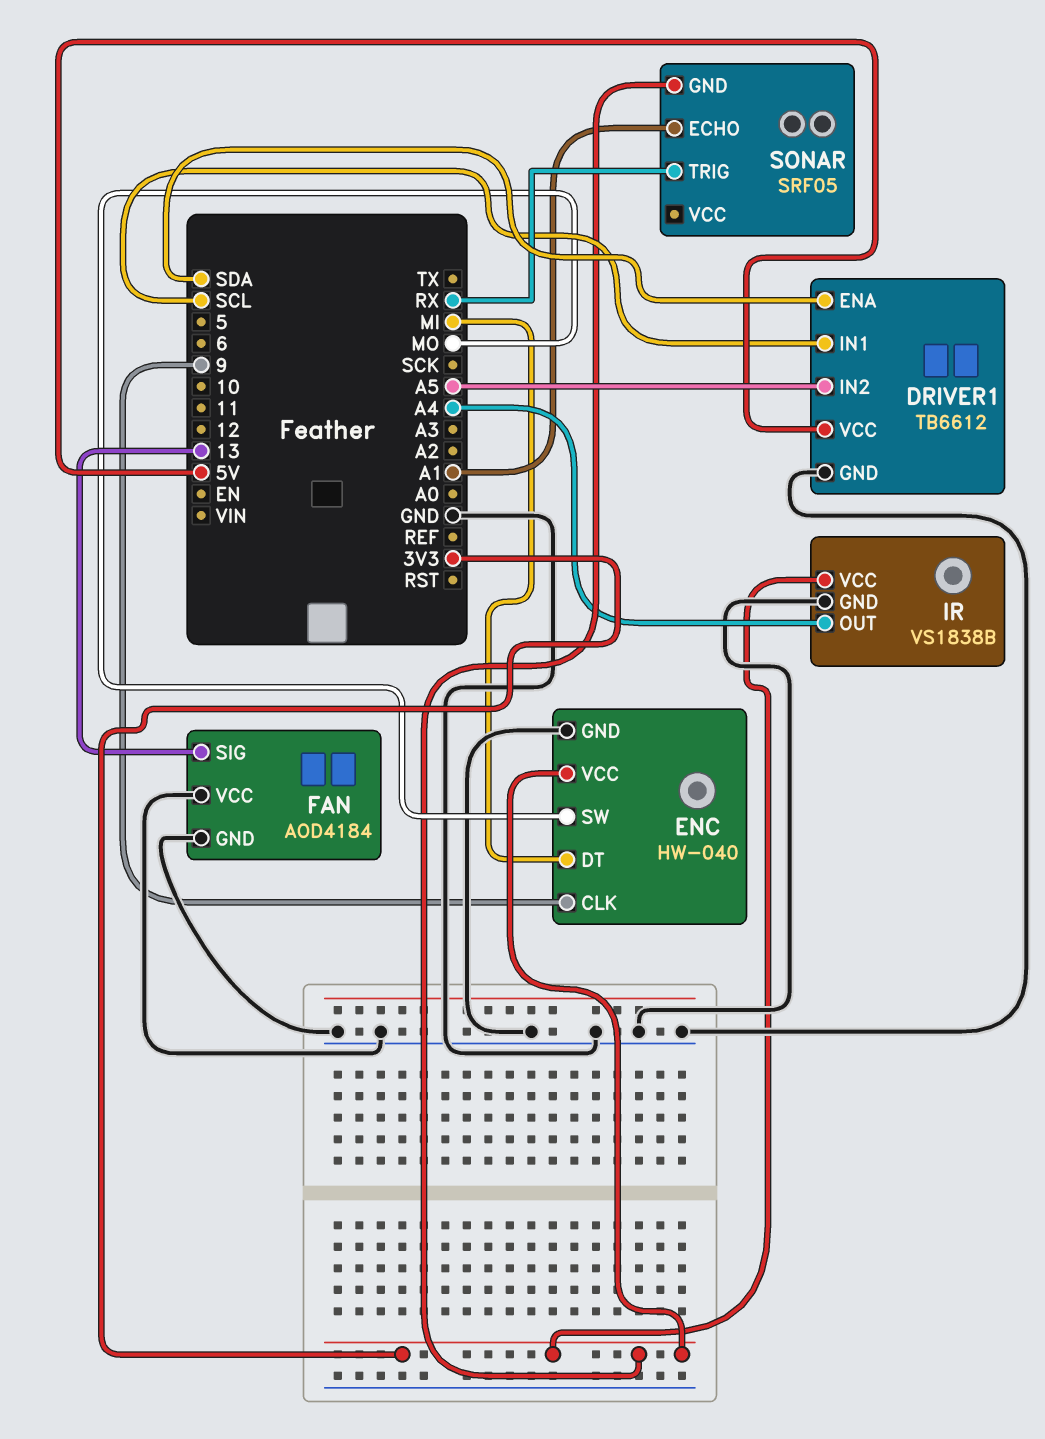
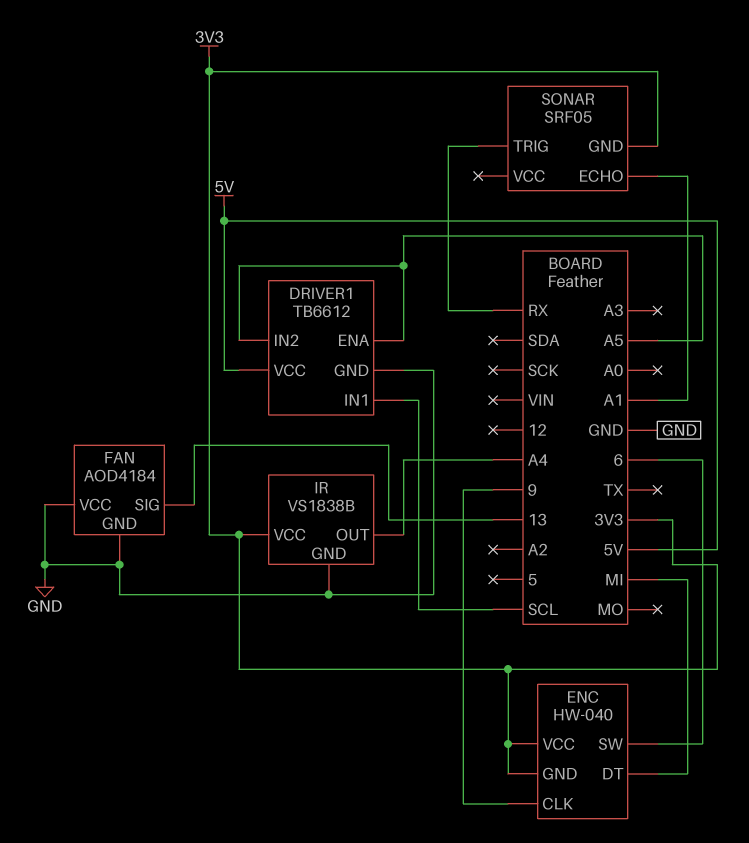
DRIVER1 pin ENA: SDA -> A5
ENC pin GND: GND -> 3V3
ENC pin SW: MO -> 6

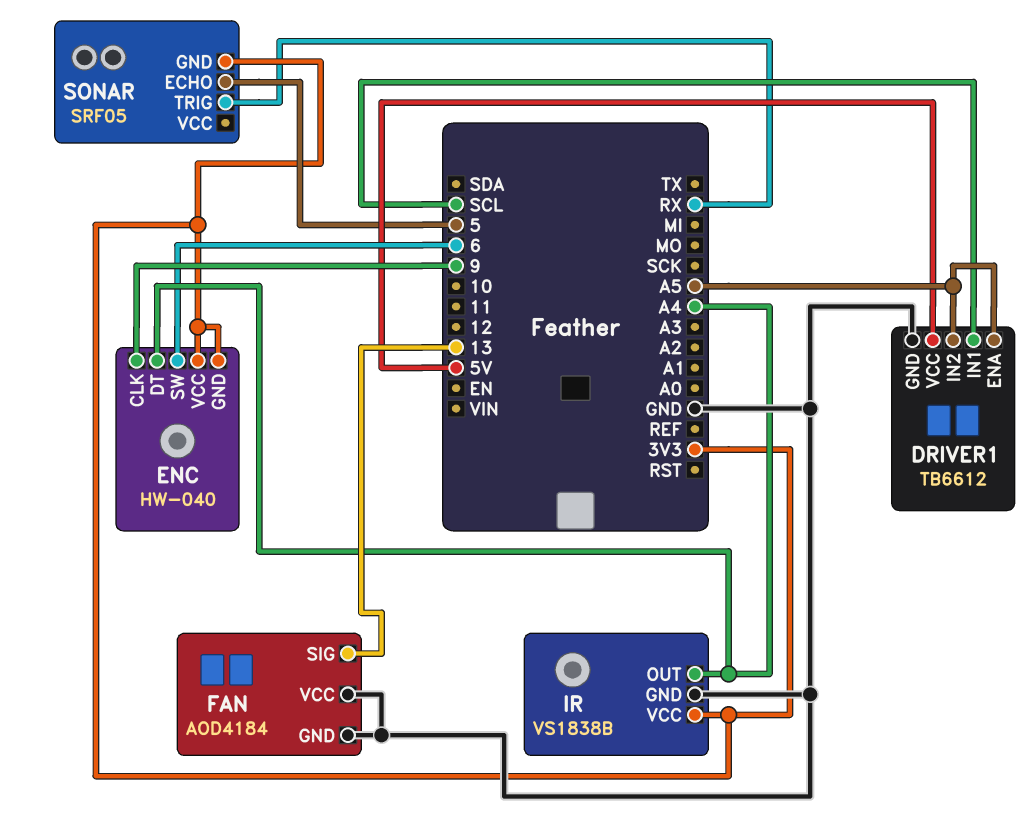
ENC pin DT: MI -> A4
SONAR pin ECHO: A1 -> 5

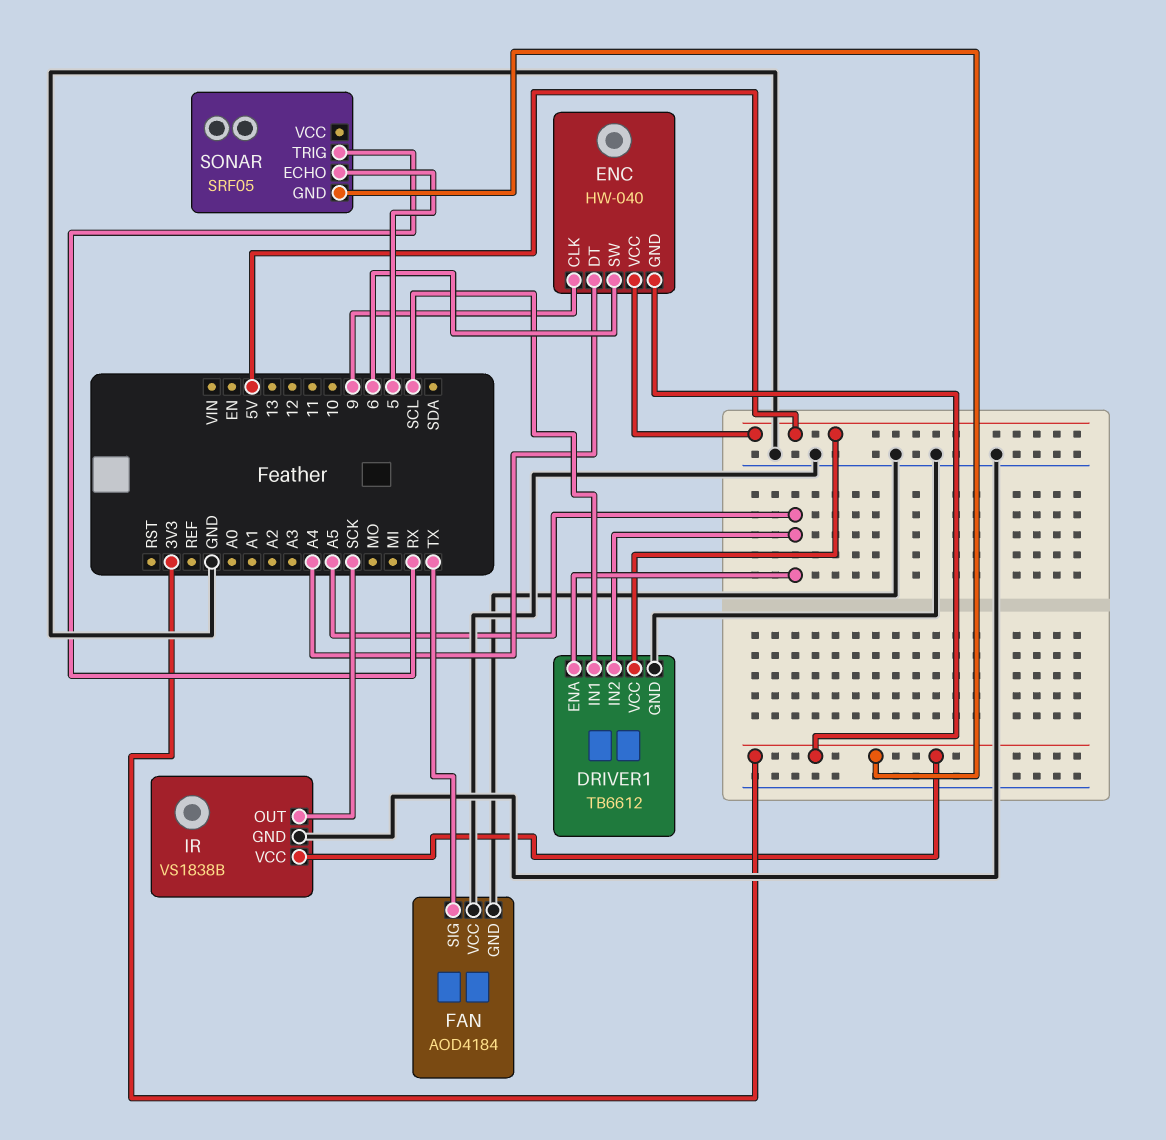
ENC pin VCC: 3V3 -> 5V
FAN pin SIG: 13 -> TX
IR pin OUT: A4 -> SCK

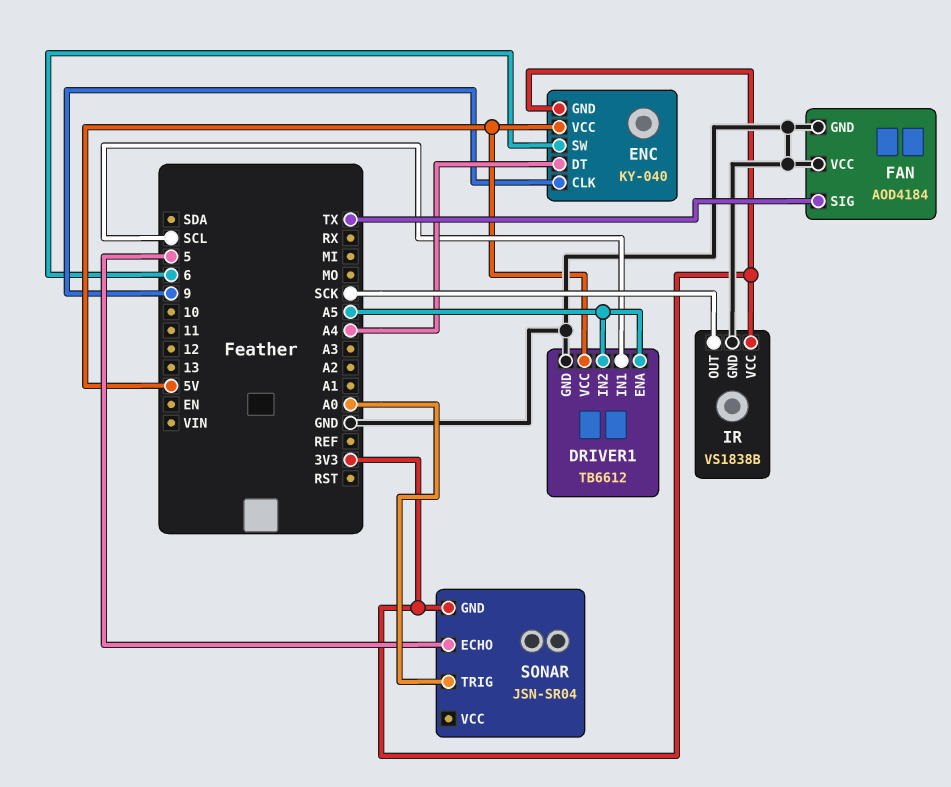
ENC: HW-040 -> KY-040
SONAR: SRF05 -> JSN-SR04
SONAR pin TRIG: RX -> A0

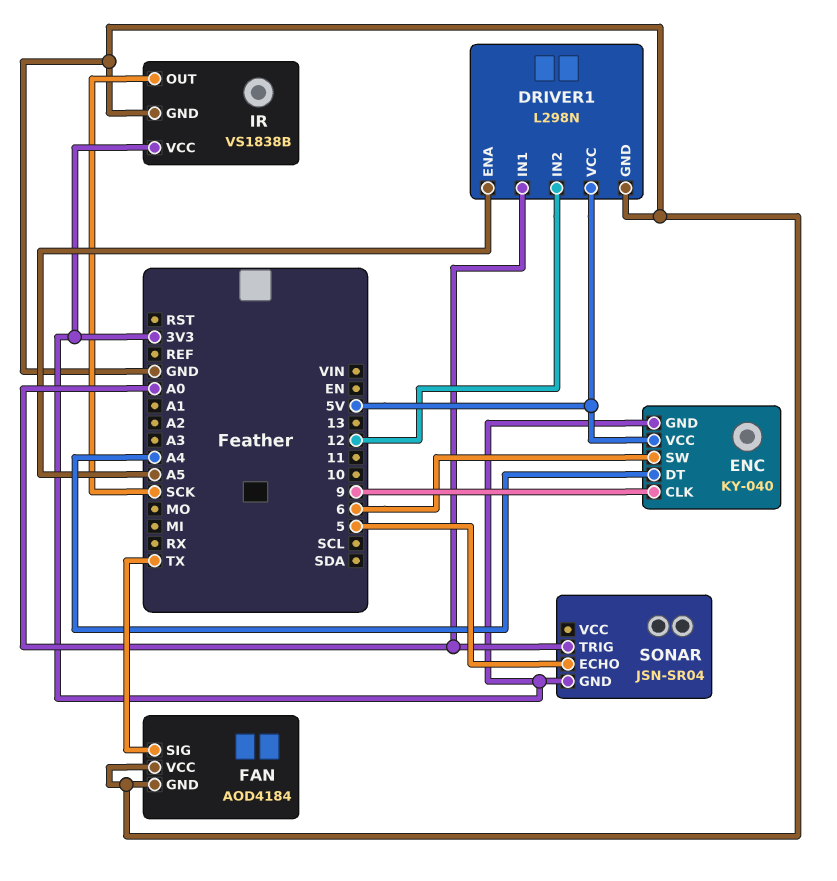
DRIVER1: TB6612 -> L298N
DRIVER1 pin IN1: SCL -> A0
DRIVER1 pin IN2: A5 -> 12

